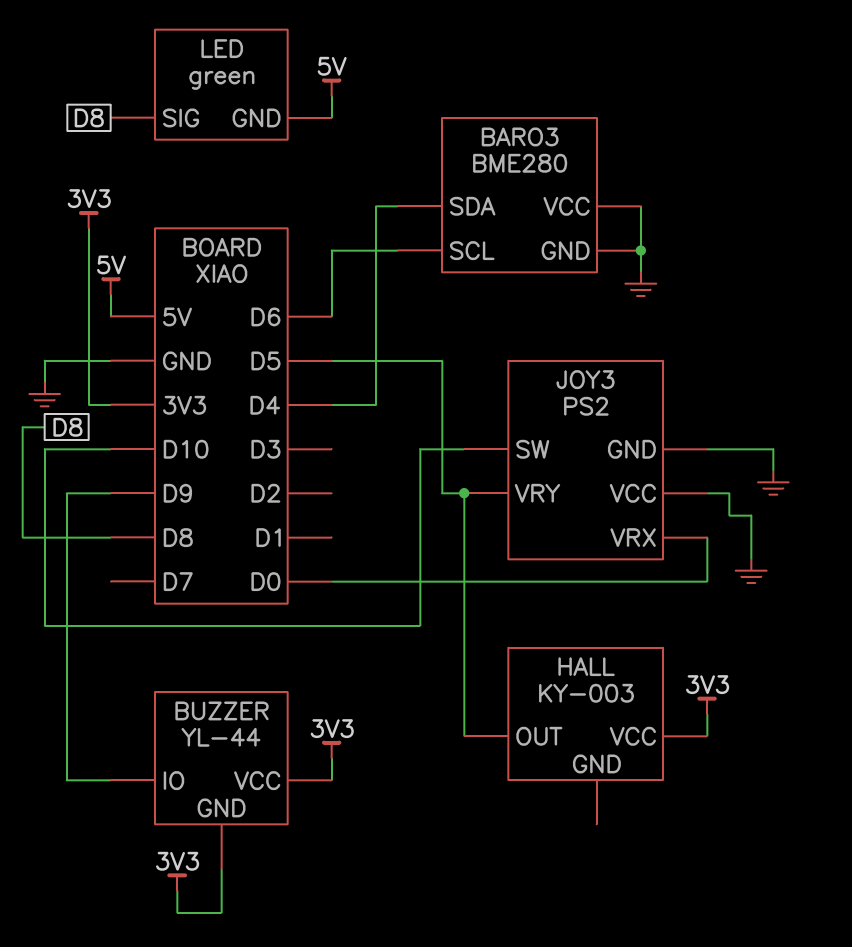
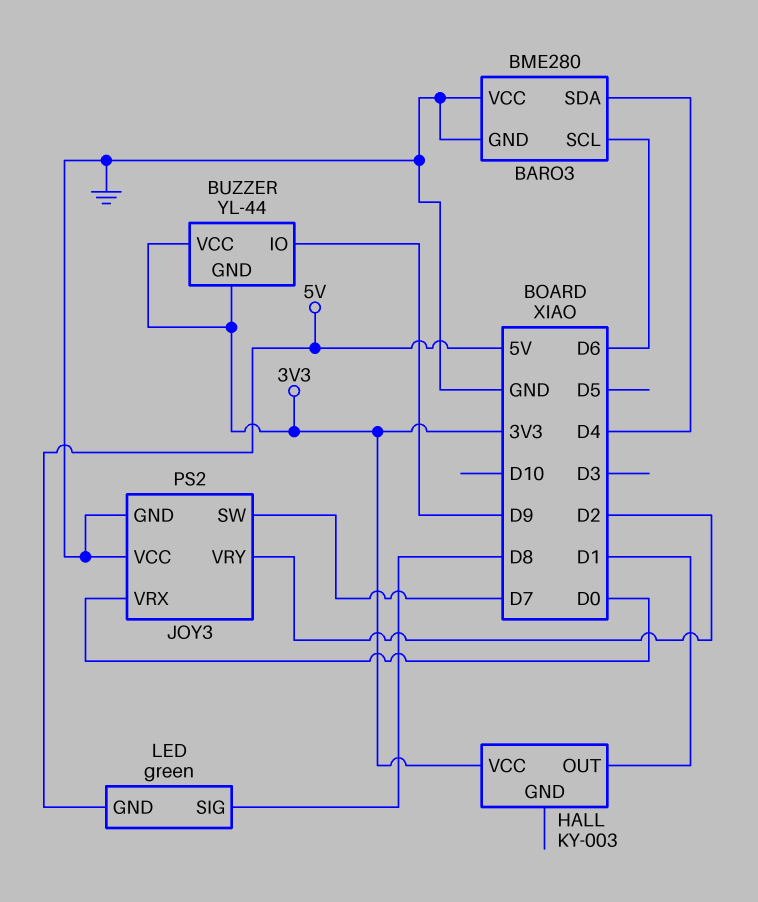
HALL pin OUT: D5 -> D1
JOY3 pin SW: D10 -> D7
JOY3 pin VRY: D5 -> D2

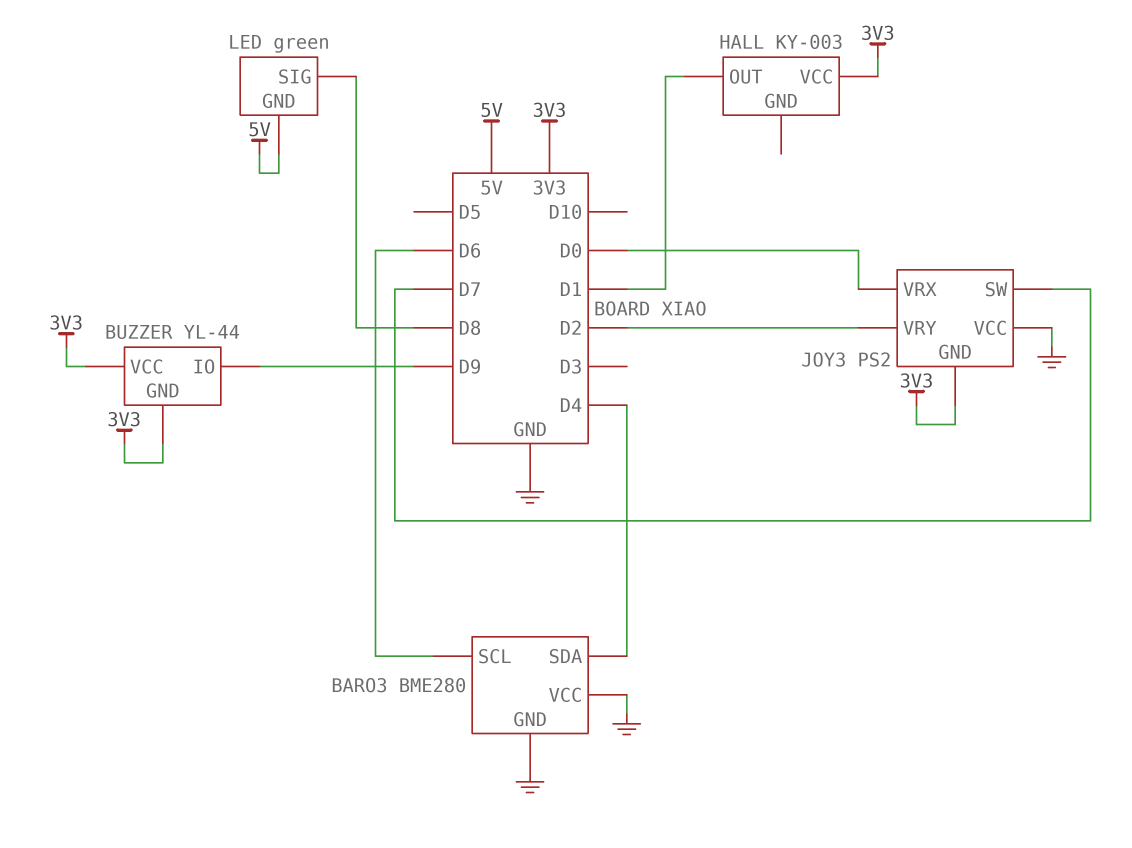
JOY3 pin GND: GND -> 3V3

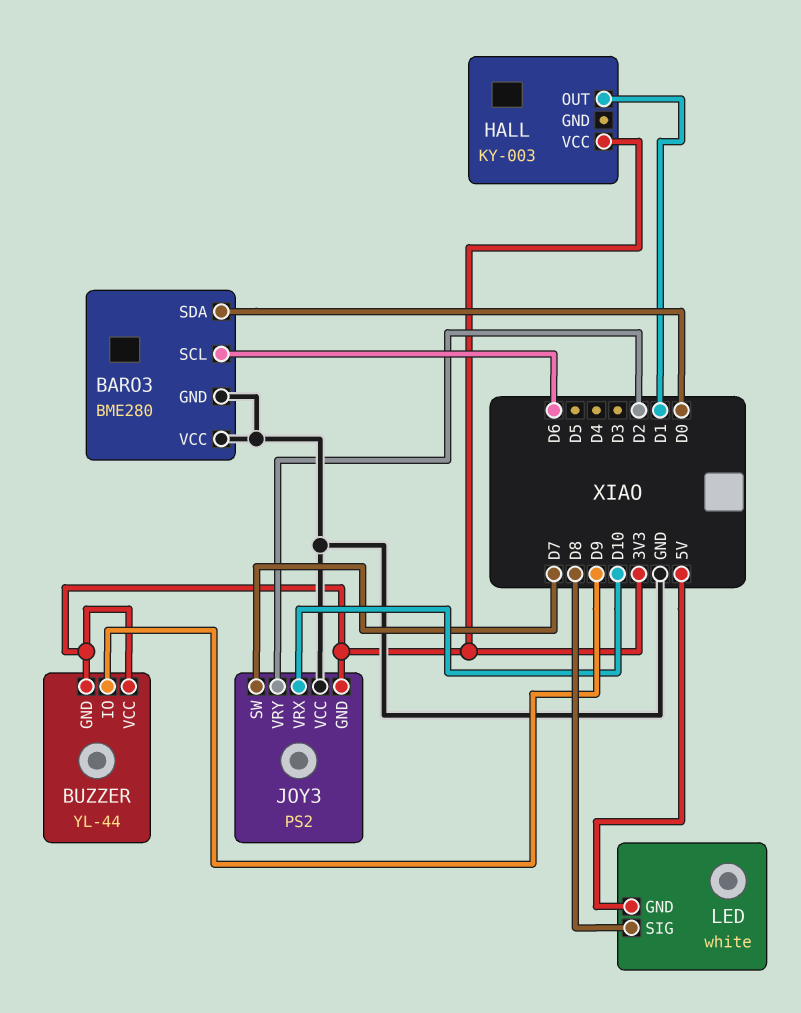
BARO3 pin SDA: D4 -> D0
JOY3 pin VRX: D0 -> D10
LED: green -> white

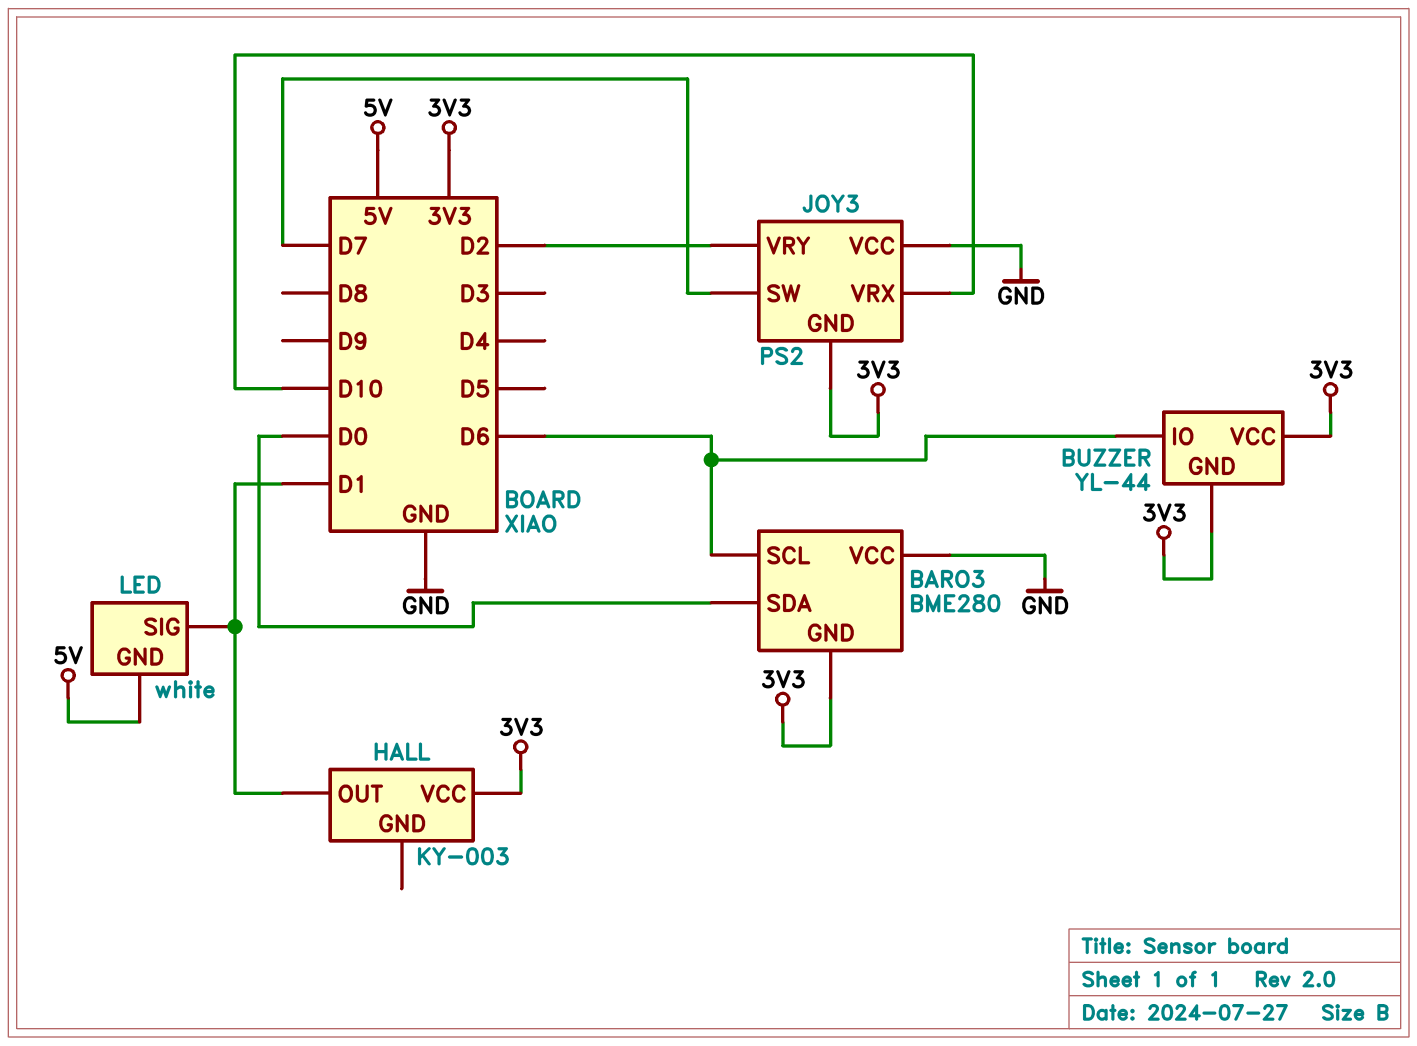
BARO3 pin GND: GND -> 3V3
BUZZER pin IO: D9 -> D6
LED pin SIG: D8 -> D1

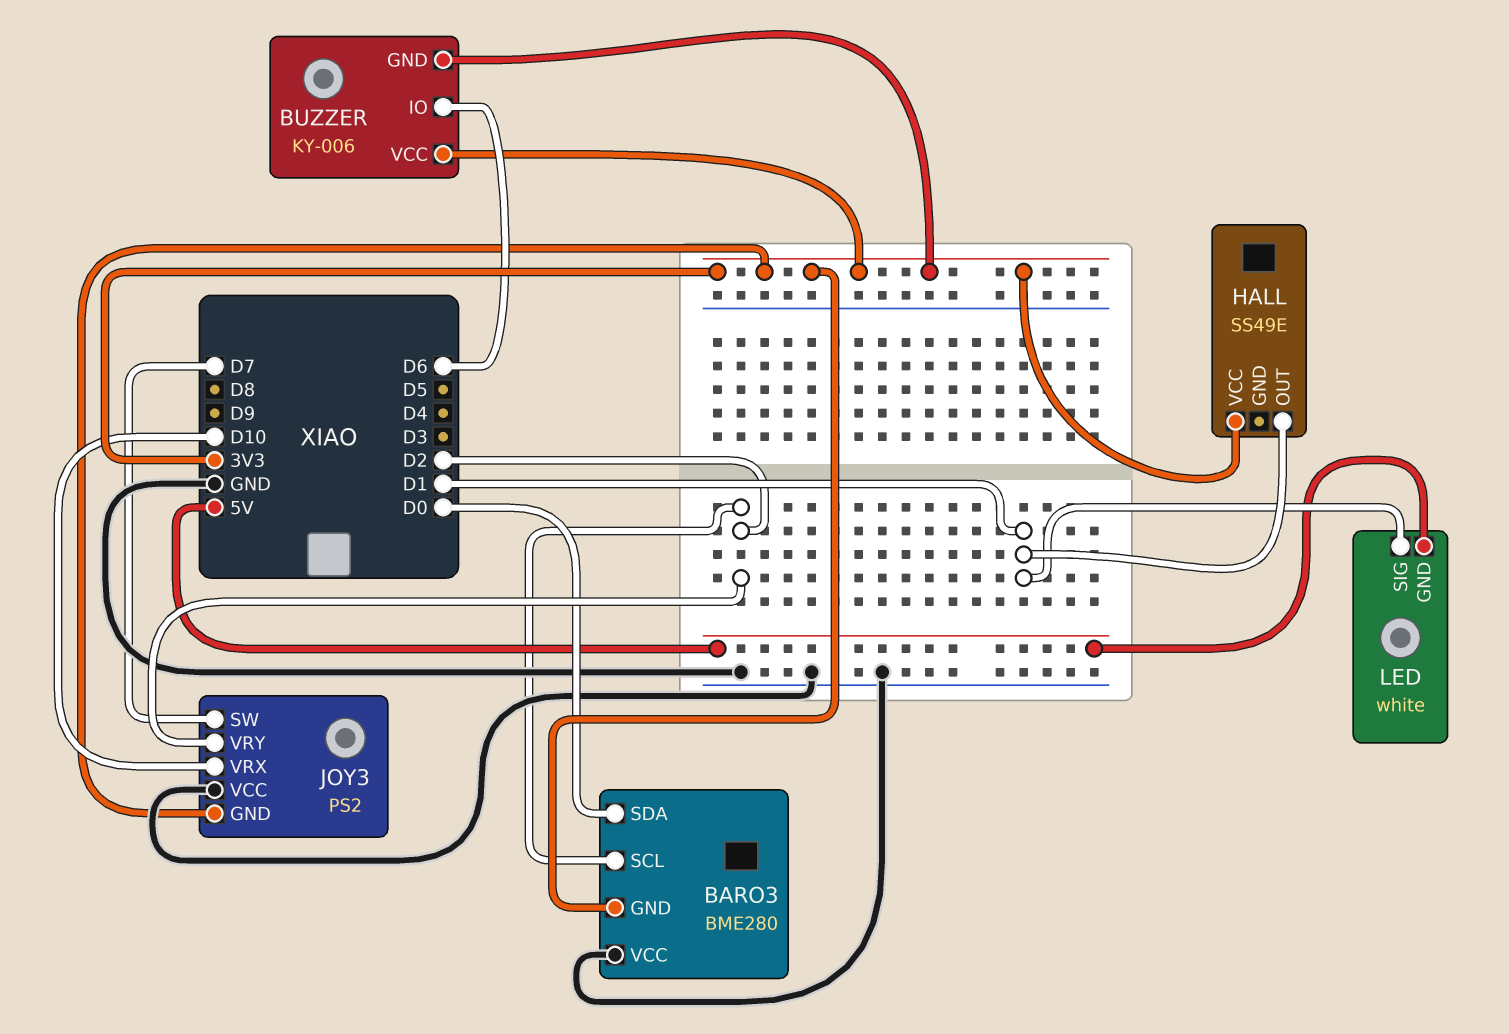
BARO3 pin SCL: D6 -> D2
BUZZER: YL-44 -> KY-006
HALL: KY-003 -> SS49E

